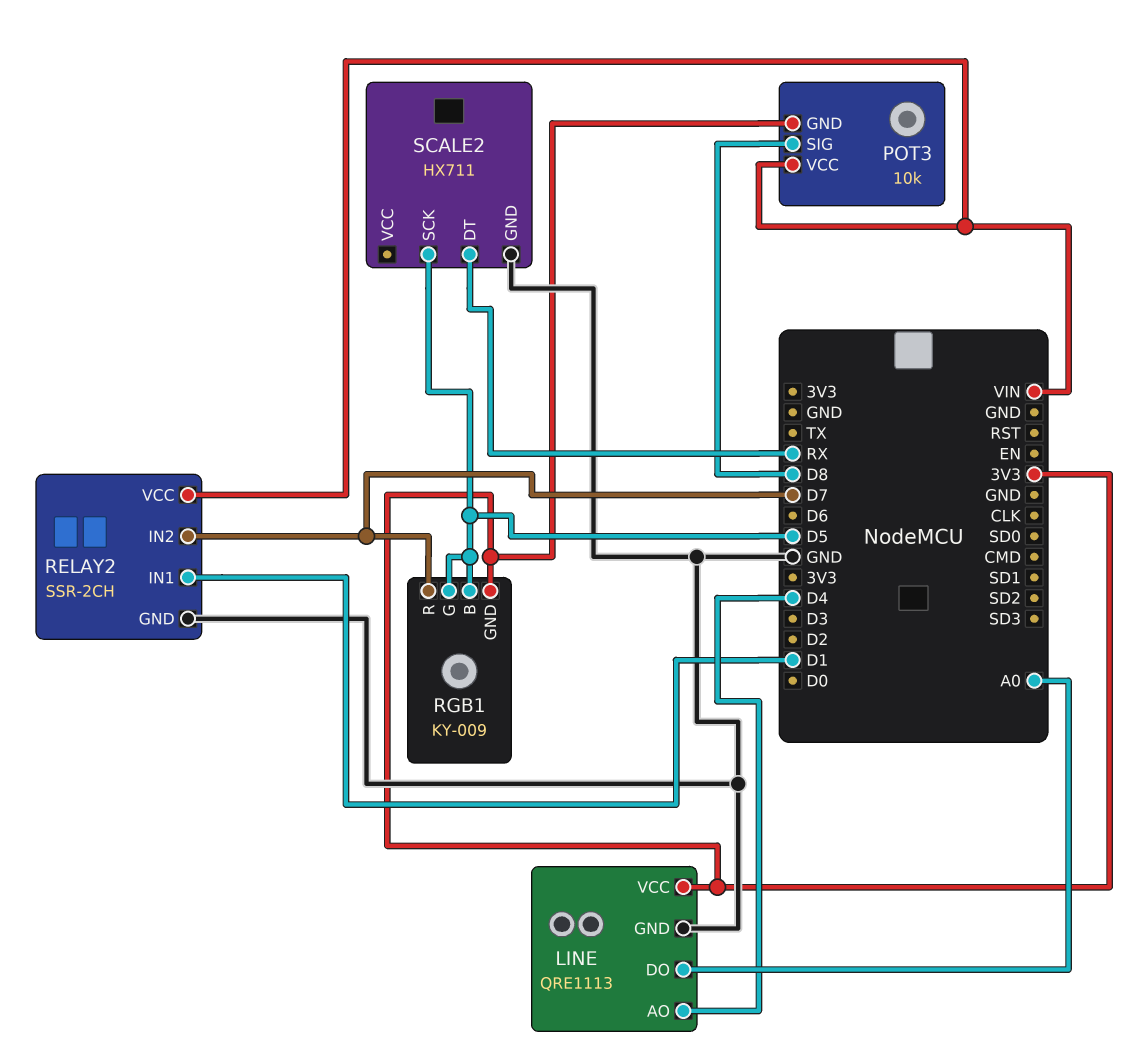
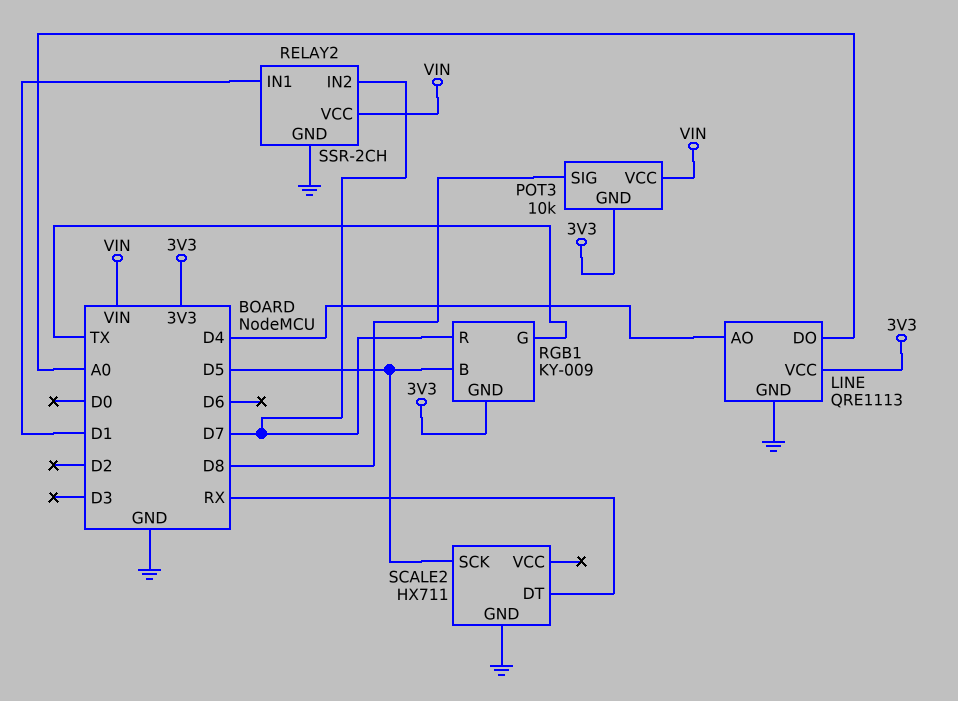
RGB1 pin G: D5 -> TX

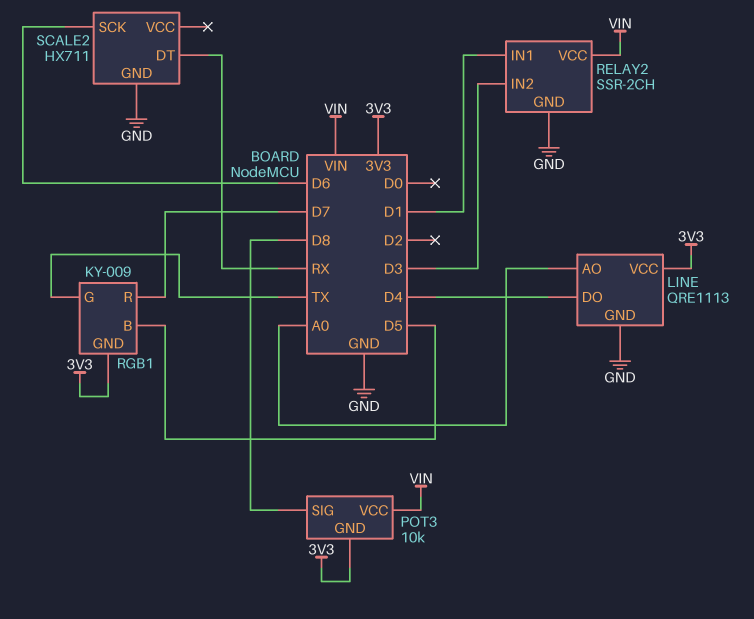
LINE pin AO: D4 -> A0
LINE pin DO: A0 -> D4
RELAY2 pin IN2: D7 -> D3
SCALE2 pin SCK: D5 -> D6

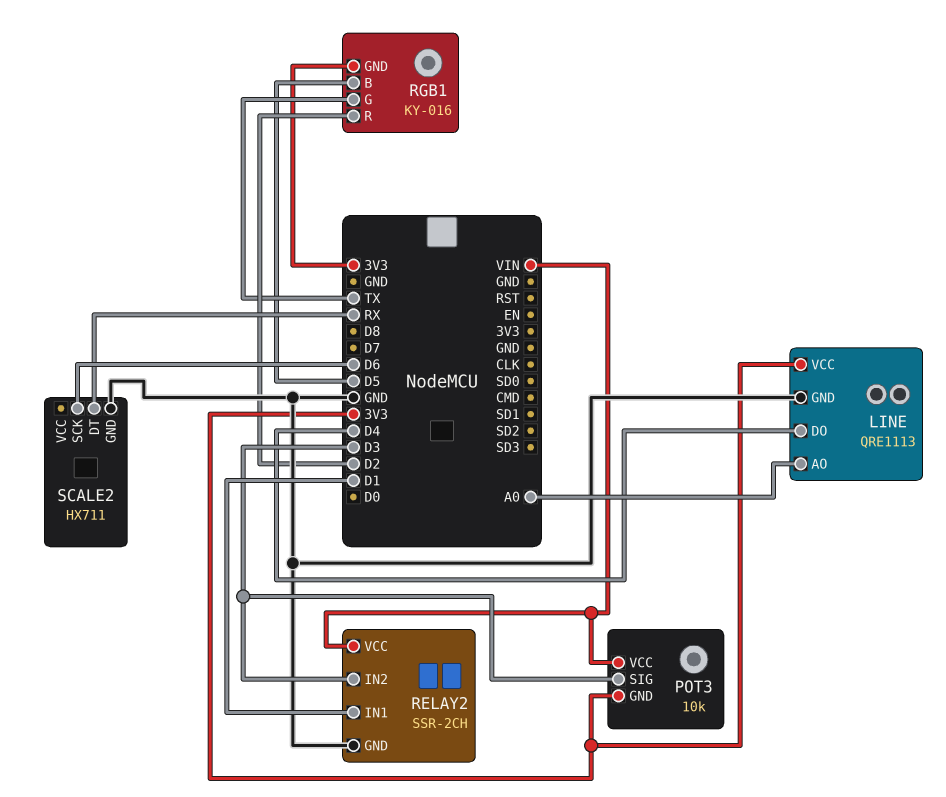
POT3 pin SIG: D8 -> D3
RGB1: KY-009 -> KY-016
RGB1 pin R: D7 -> D2

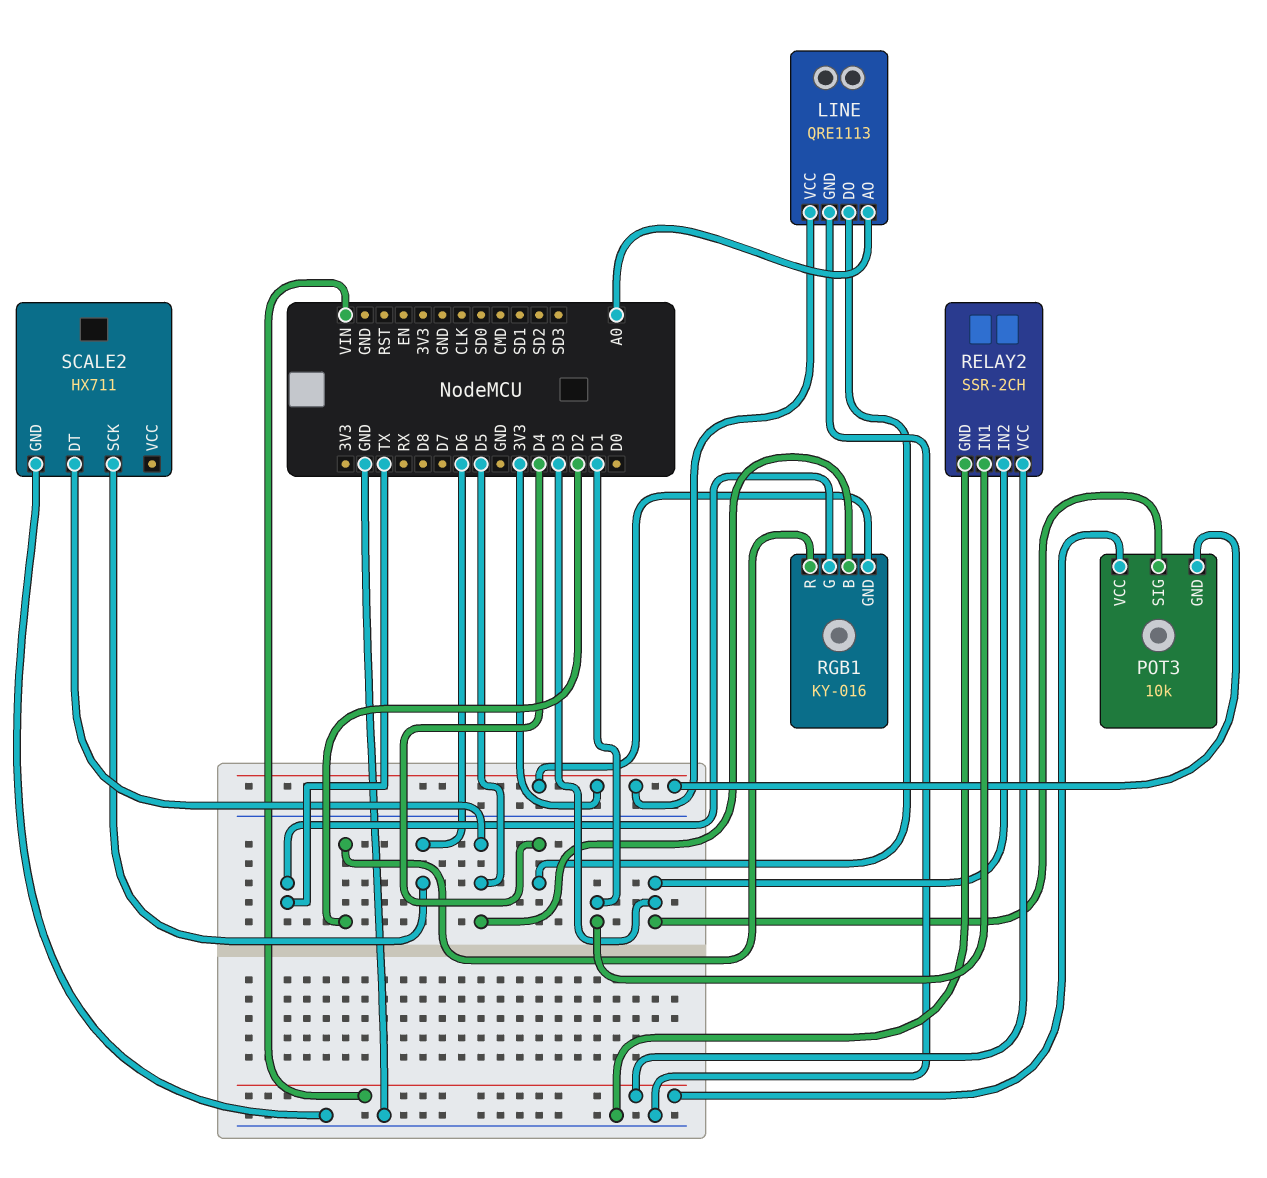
SCALE2 pin DT: RX -> D5

